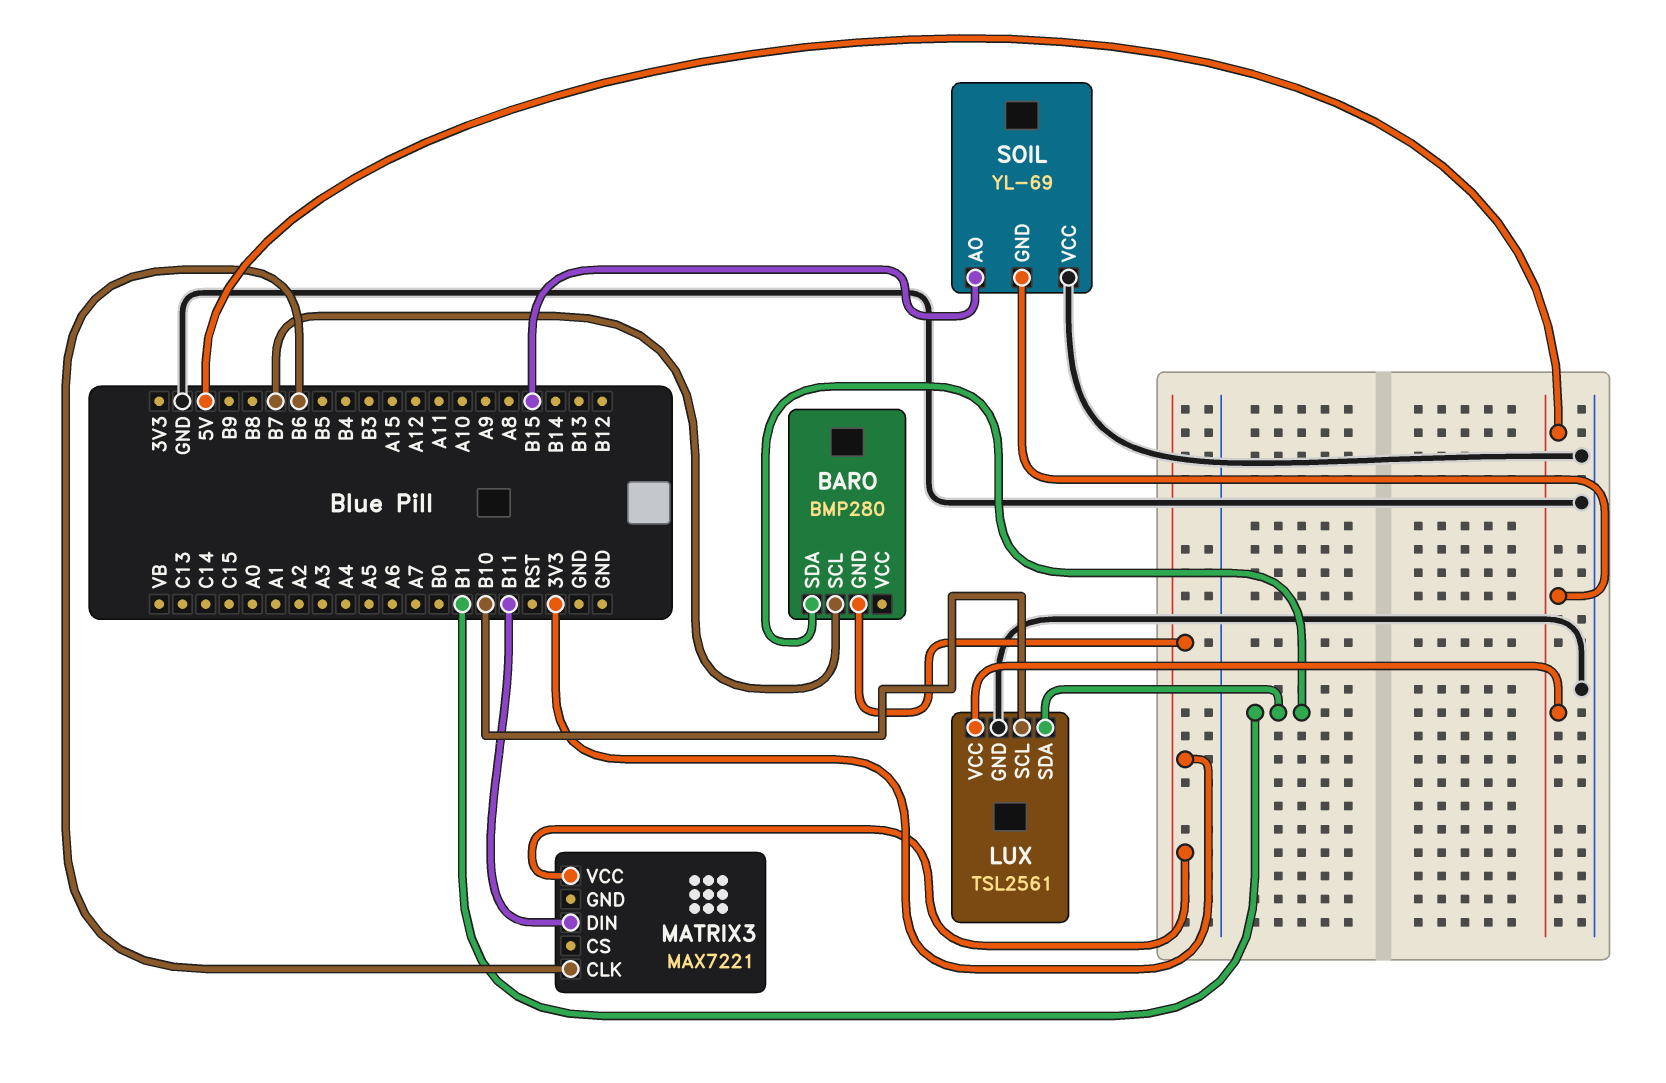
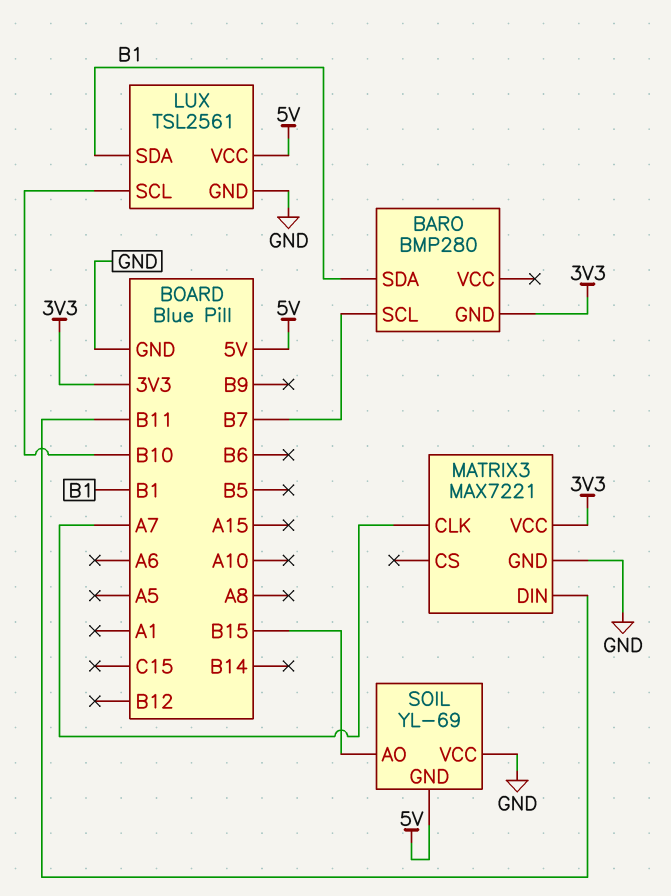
MATRIX3 pin CLK: B6 -> A7
MATRIX3 pin GND: none -> GND

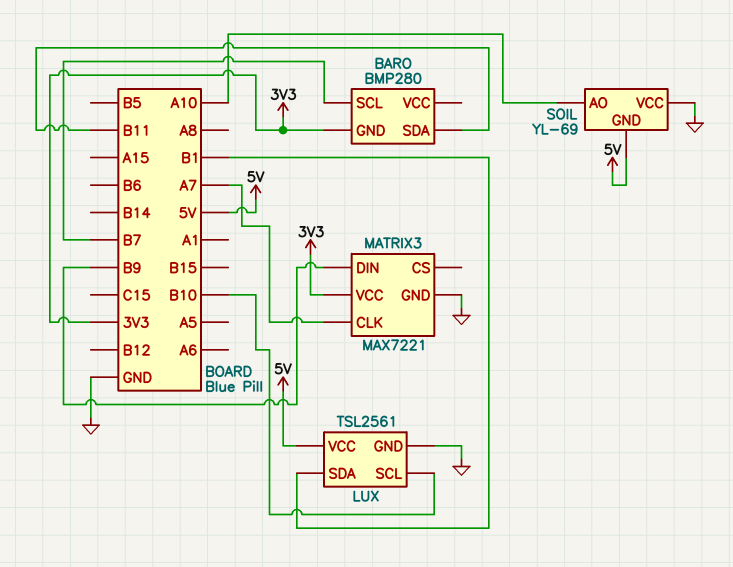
BARO pin SDA: B1 -> B11
MATRIX3 pin DIN: B11 -> B9
SOIL pin AO: B15 -> A10

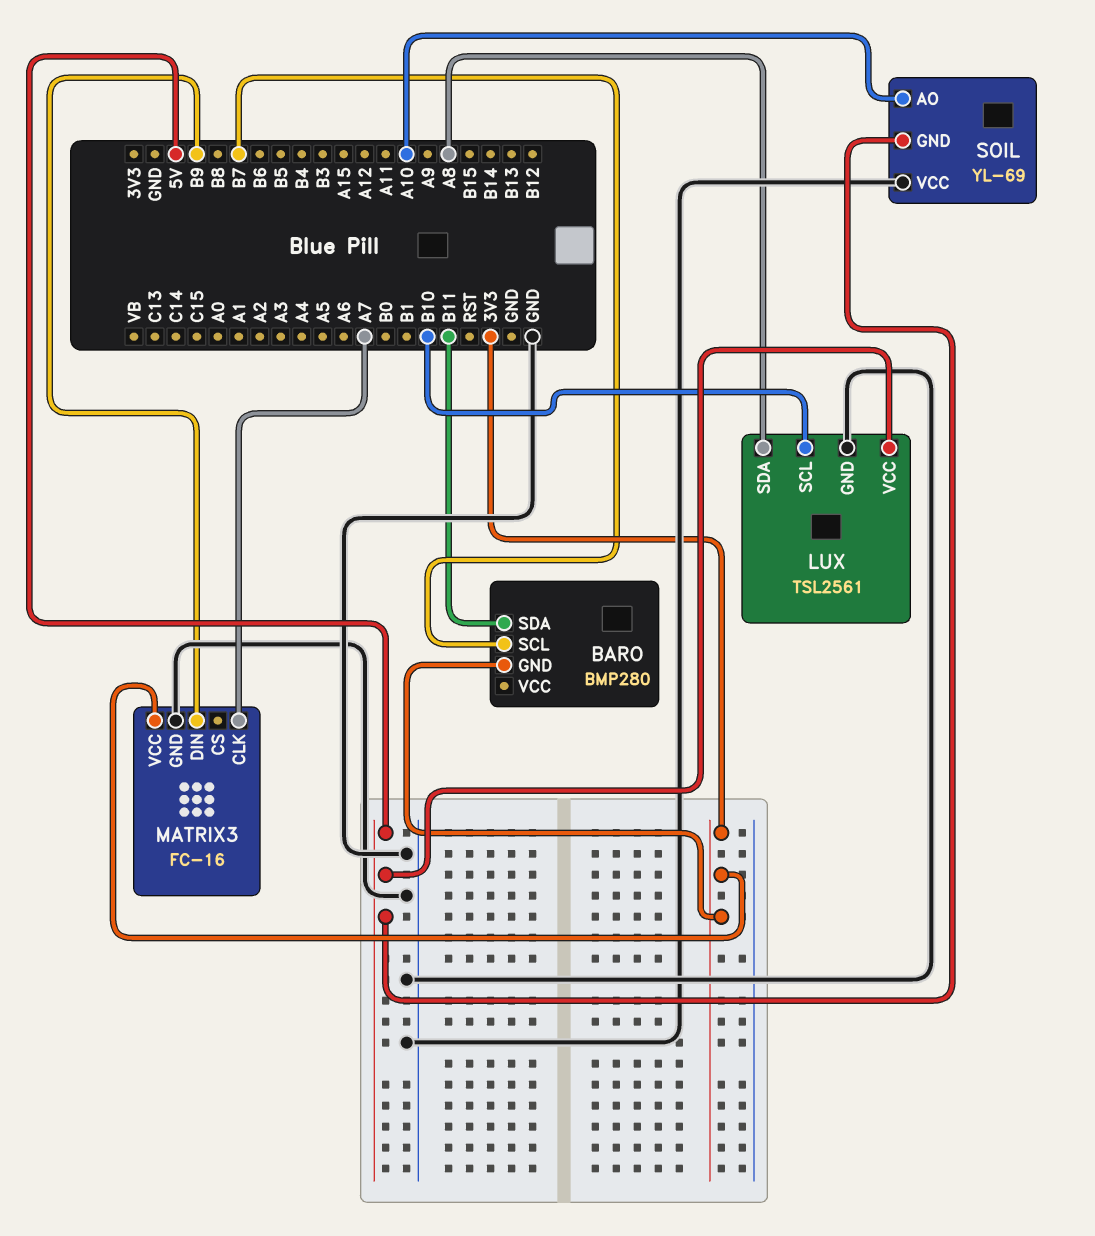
LUX pin SDA: B1 -> A8
MATRIX3: MAX7221 -> FC-16

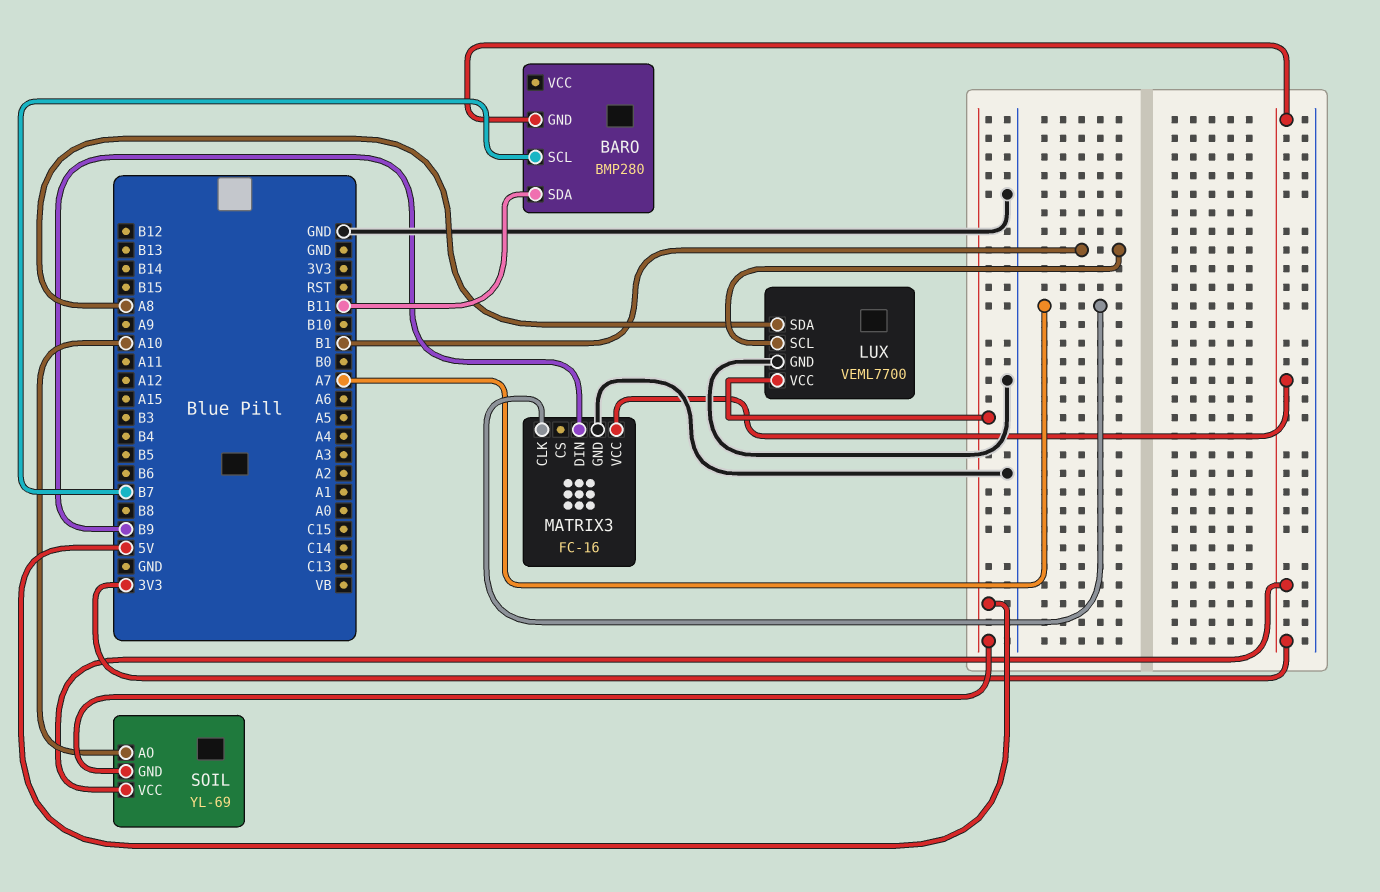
LUX: TSL2561 -> VEML7700
LUX pin SCL: B10 -> B1
SOIL pin VCC: GND -> 3V3

